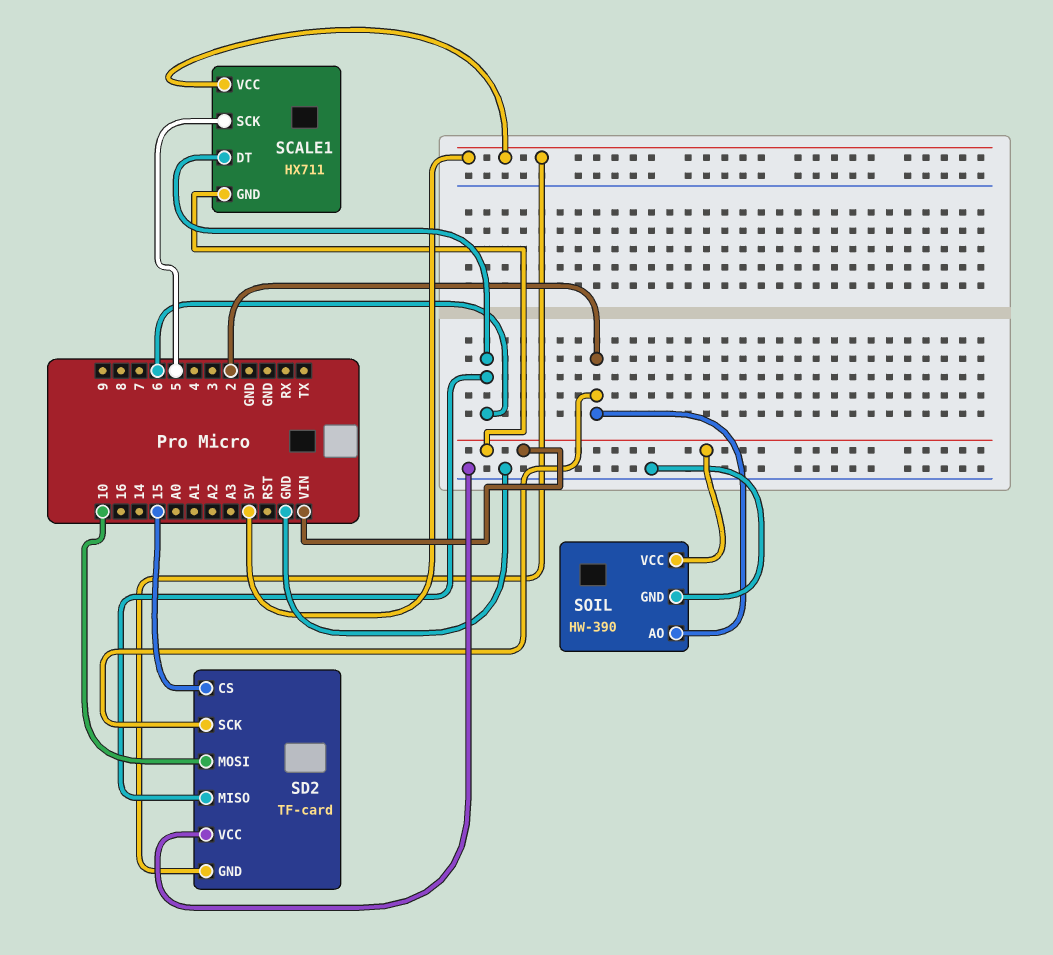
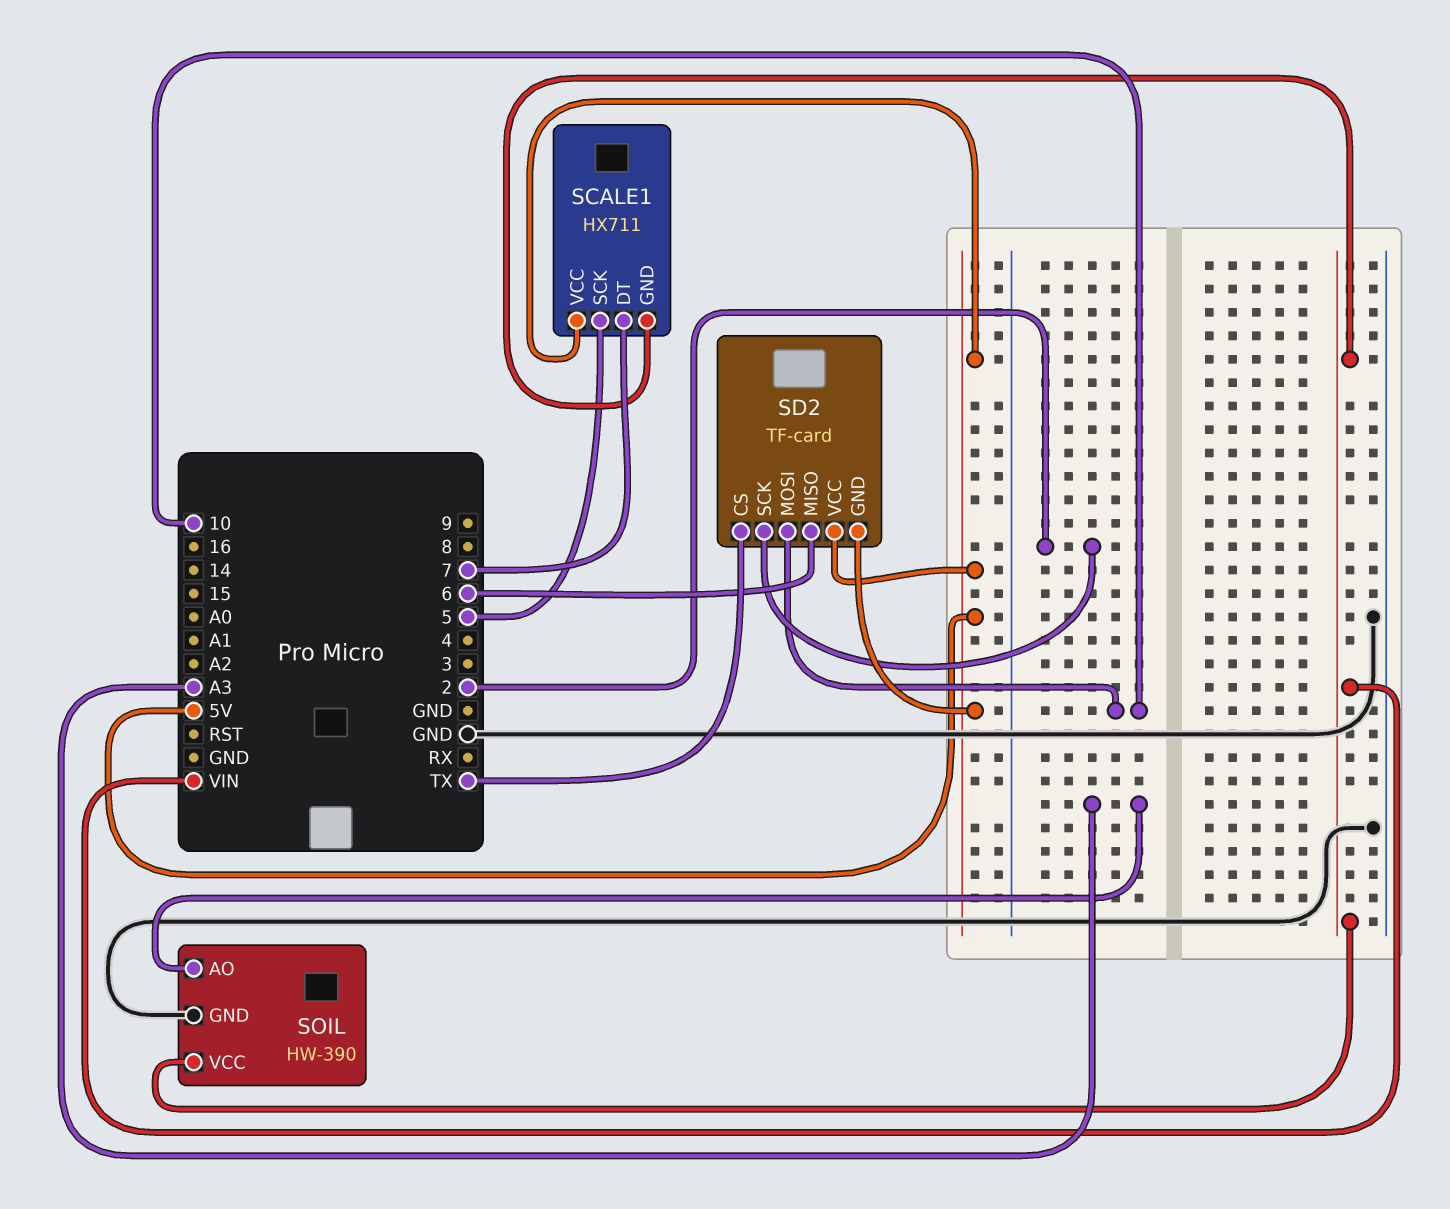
SCALE1 pin DT: 6 -> 7
SD2 pin CS: 15 -> TX
SD2 pin VCC: GND -> 5V
SOIL pin AO: 2 -> A3

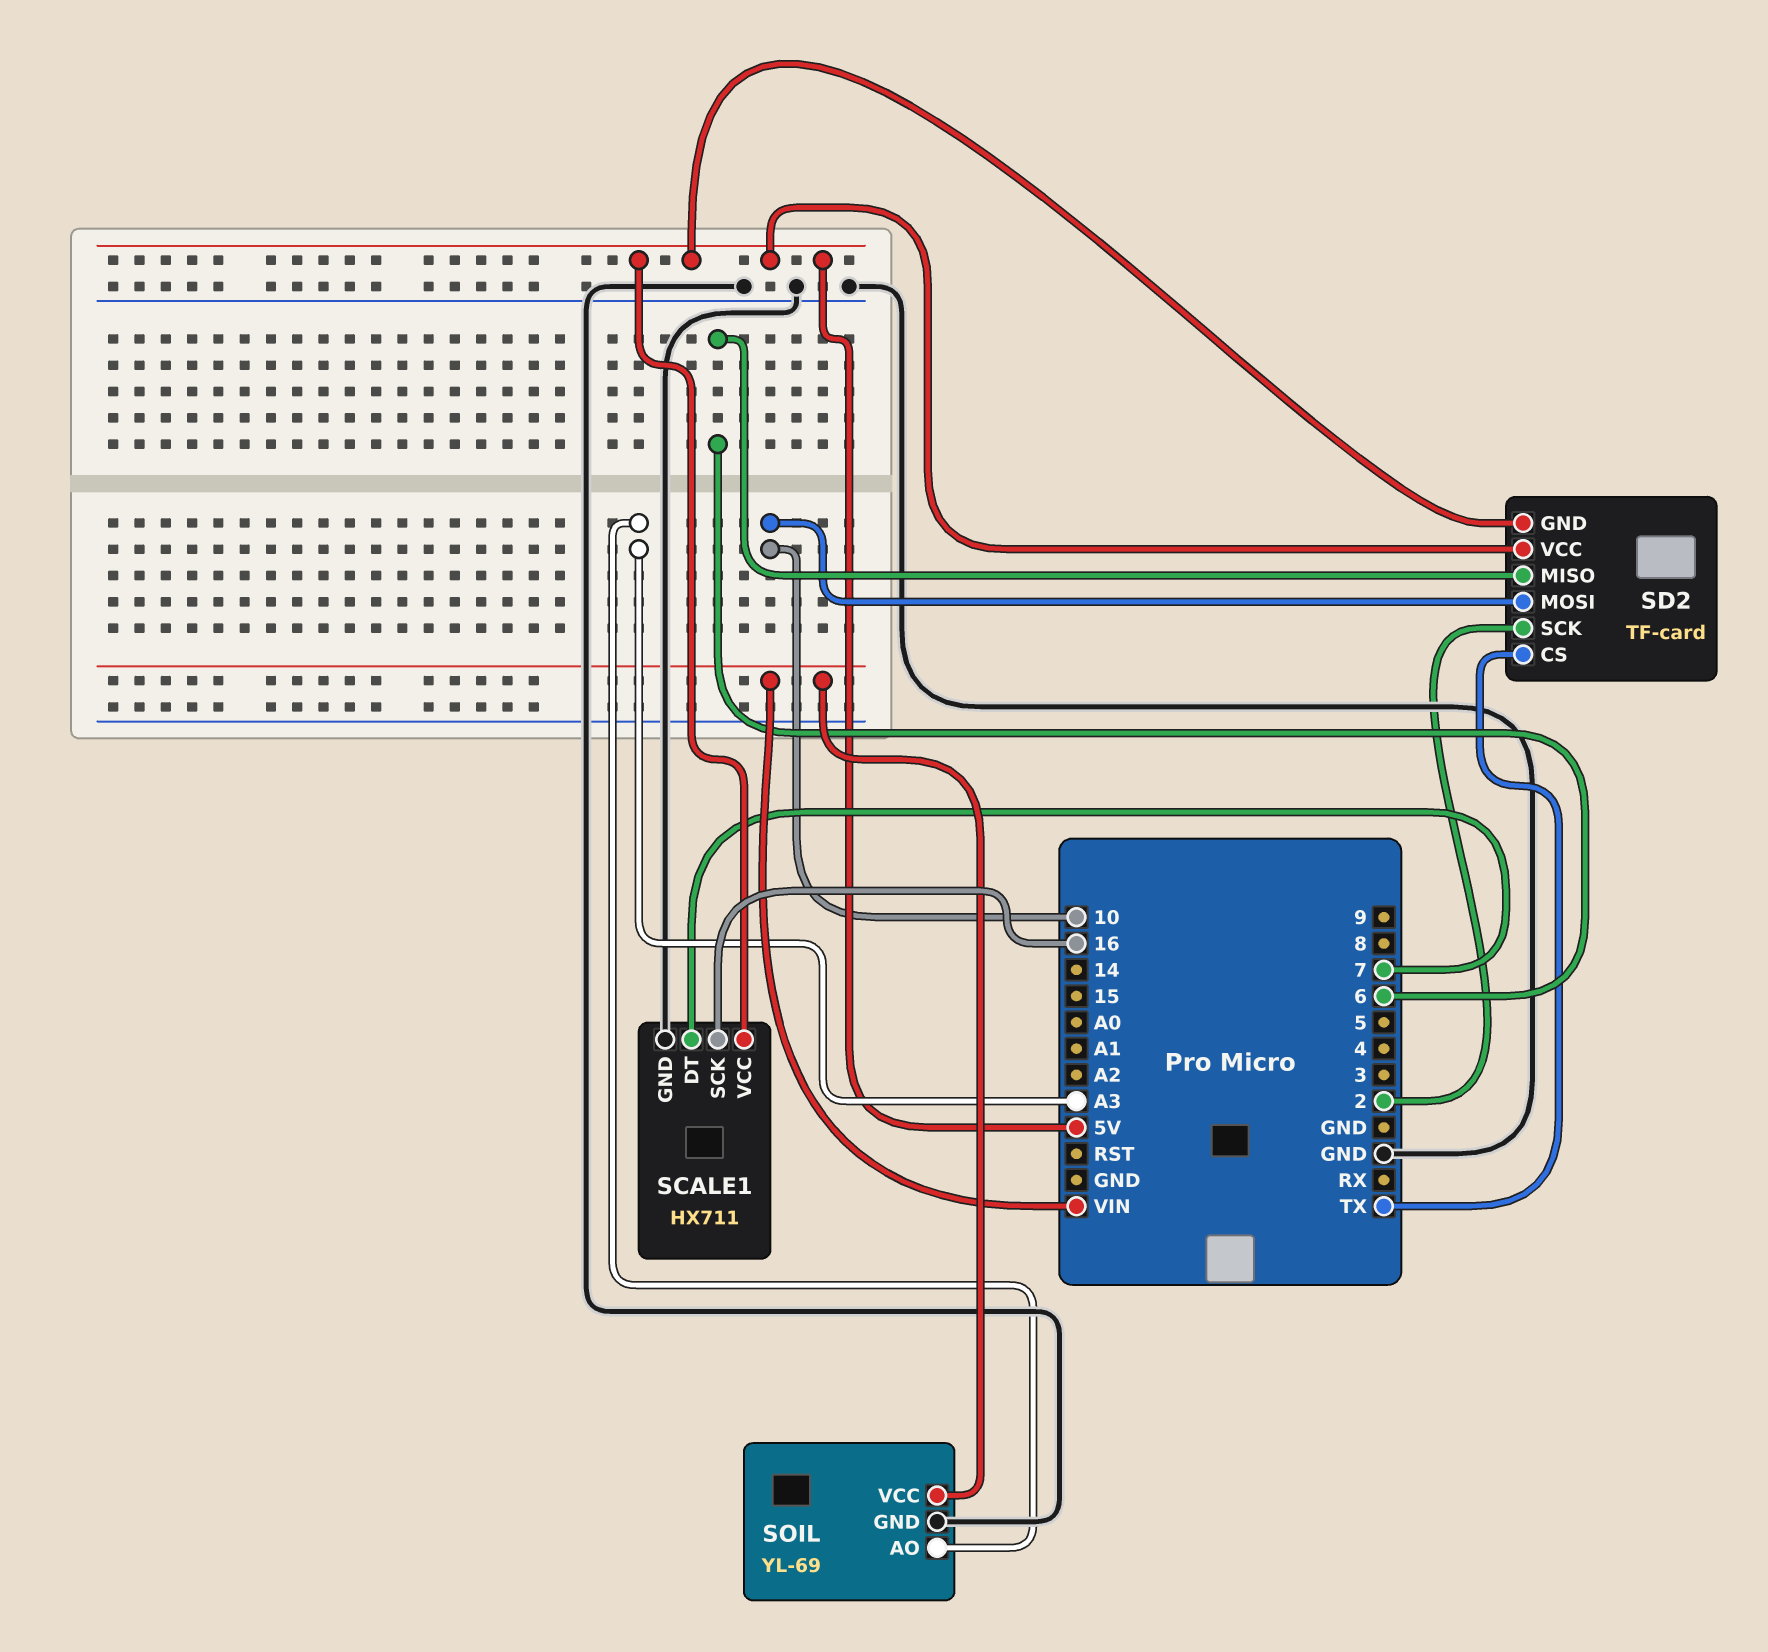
SCALE1 pin GND: VIN -> GND
SCALE1 pin SCK: 5 -> 16
SOIL: HW-390 -> YL-69

